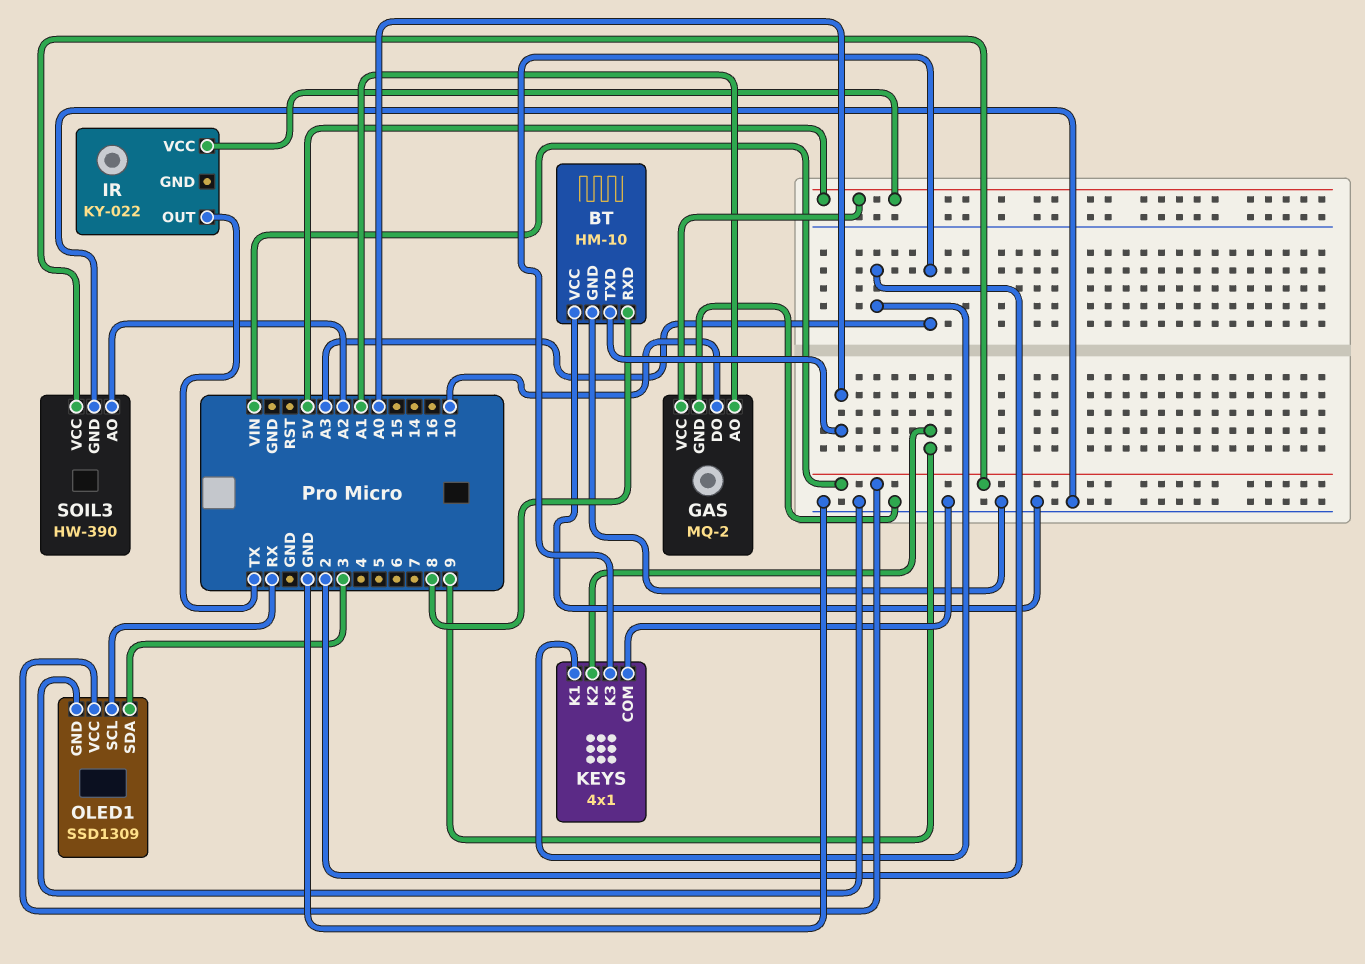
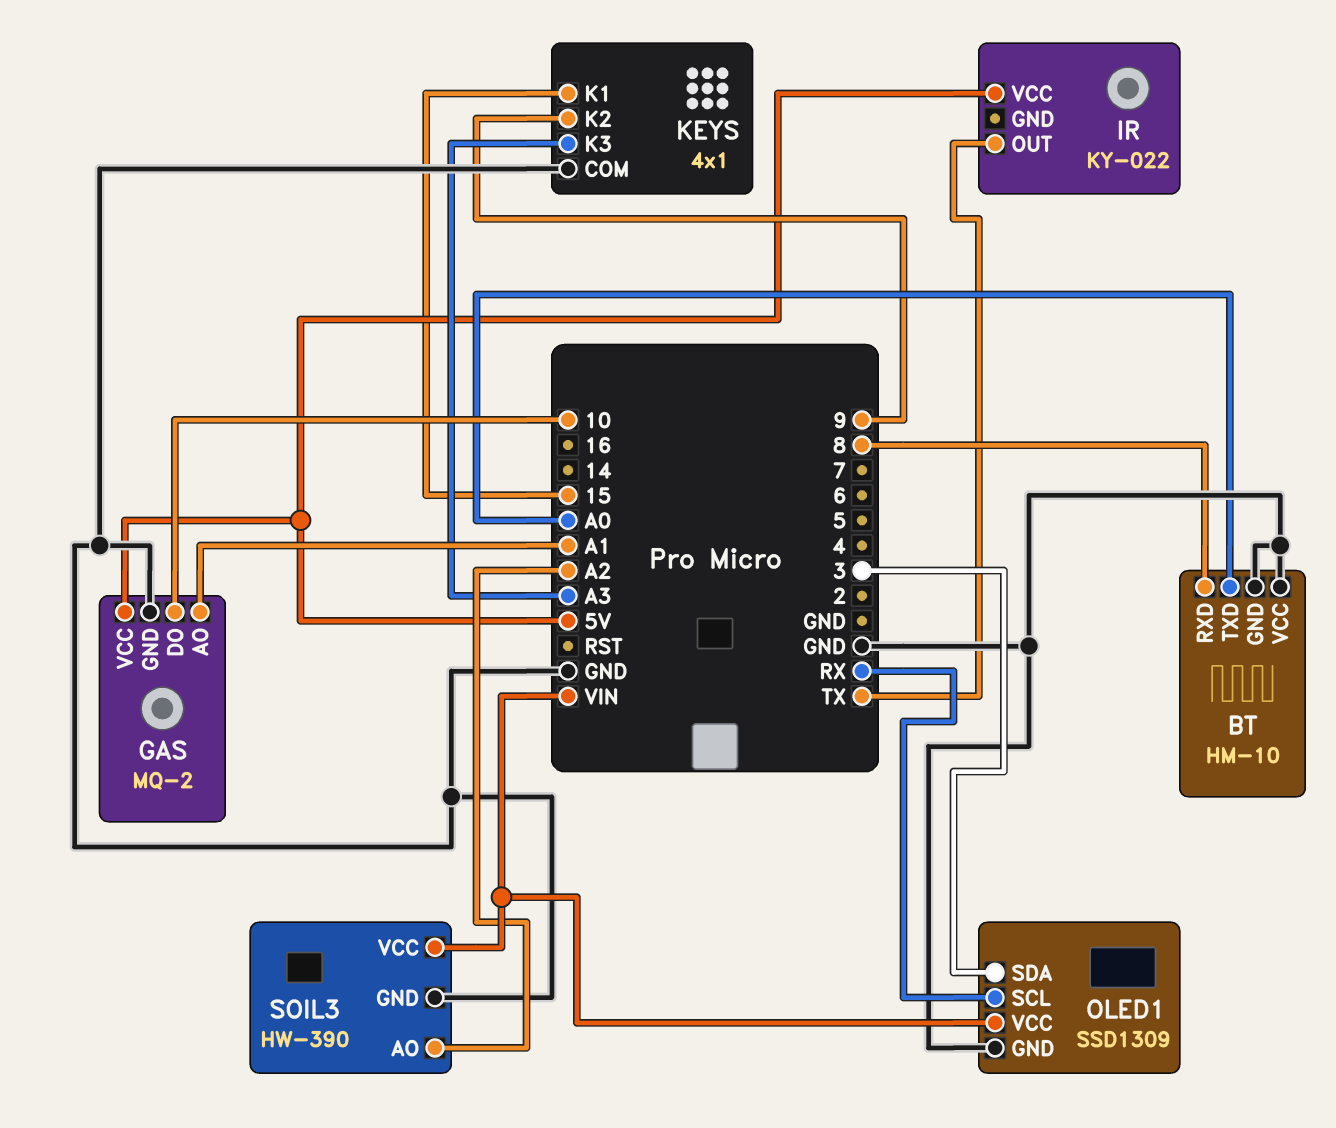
KEYS pin K1: 2 -> 15

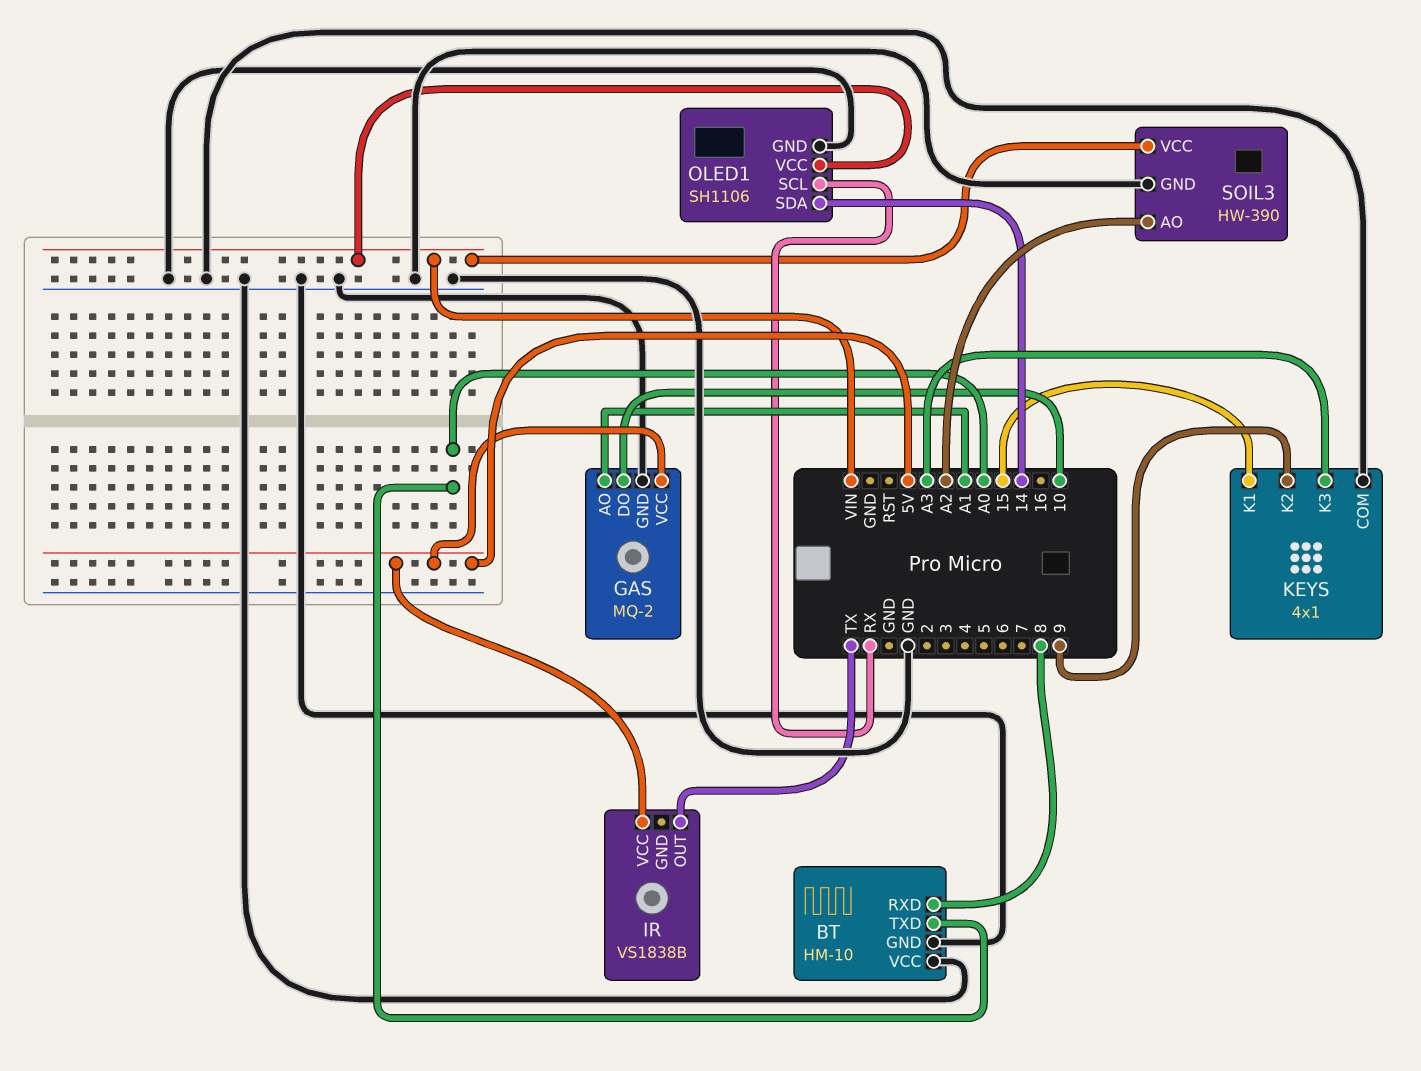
IR: KY-022 -> VS1838B
OLED1: SSD1309 -> SH1106
OLED1 pin SDA: 3 -> 14

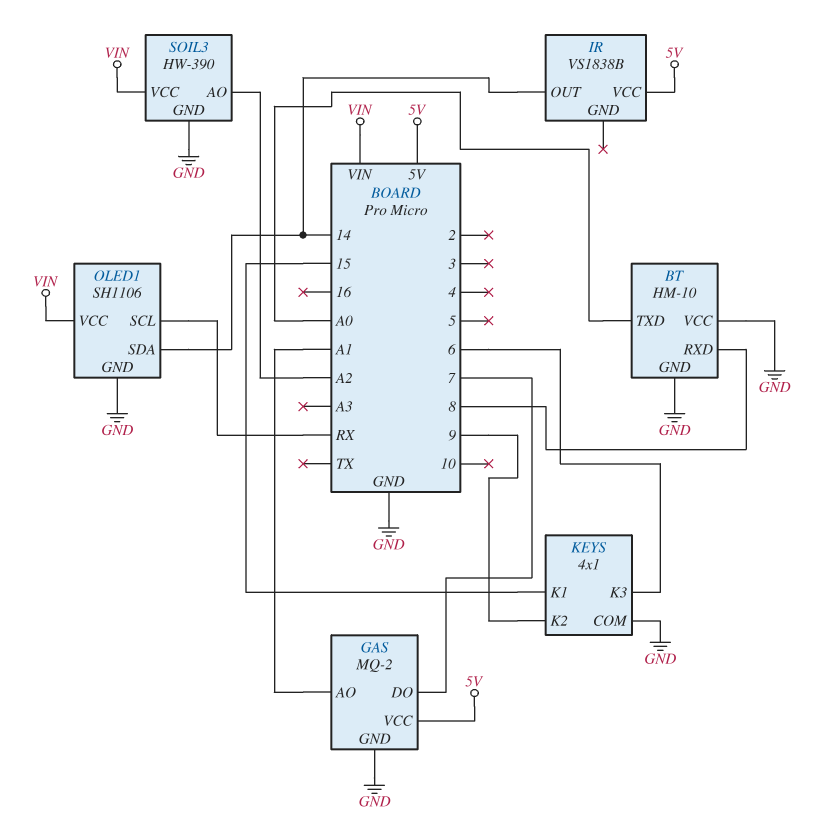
GAS pin DO: 10 -> 7
IR pin OUT: TX -> 14
KEYS pin K3: A3 -> 6

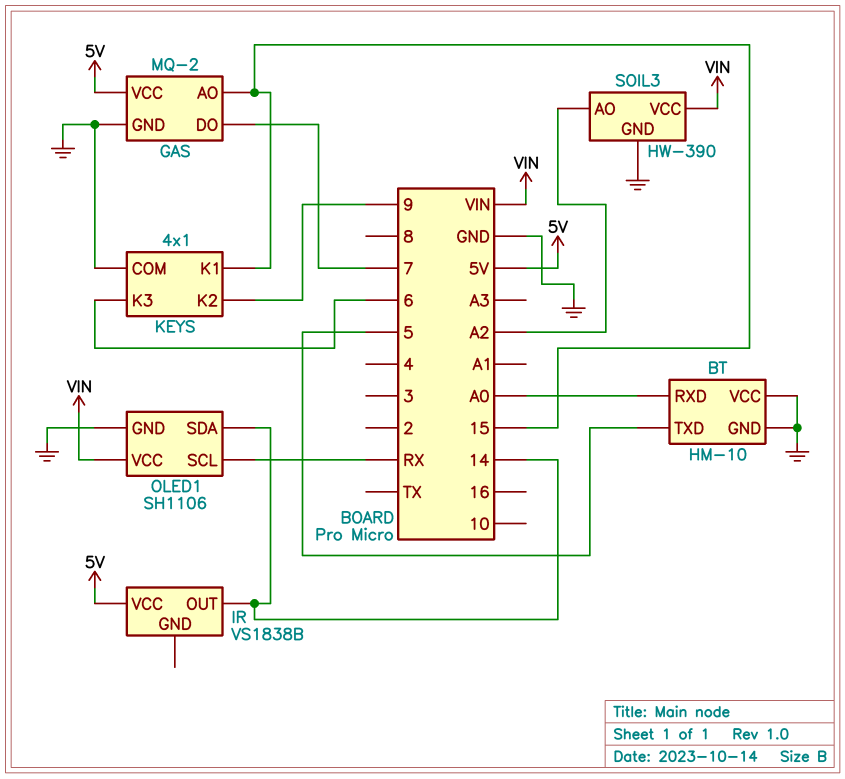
BT pin RXD: 8 -> A0
BT pin TXD: A0 -> 5
GAS pin AO: A1 -> 15

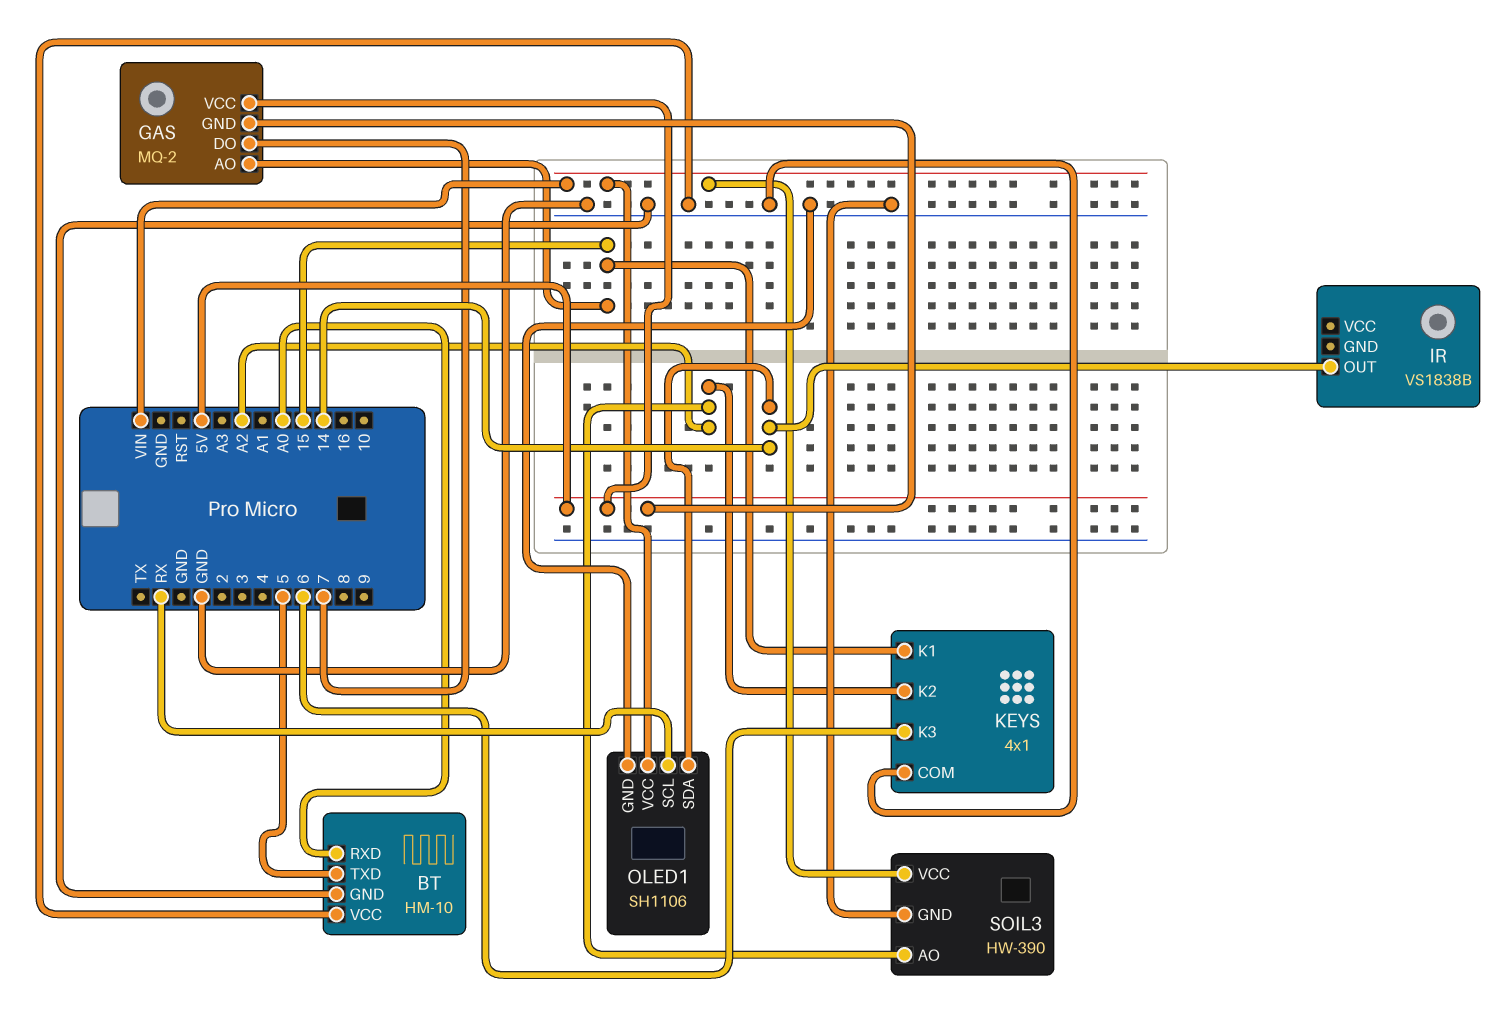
GAS pin GND: GND -> 5V
IR pin VCC: 5V -> none
KEYS pin K2: 9 -> A2

